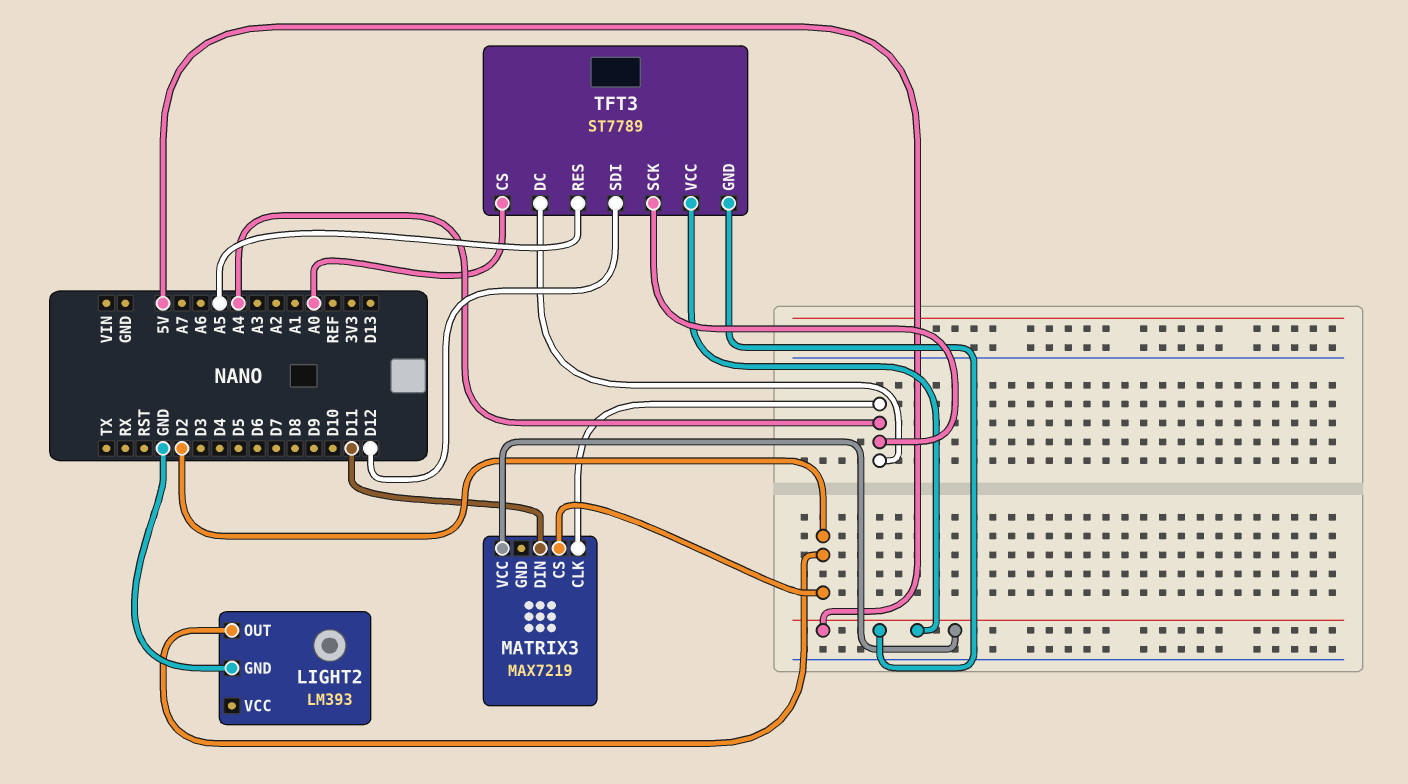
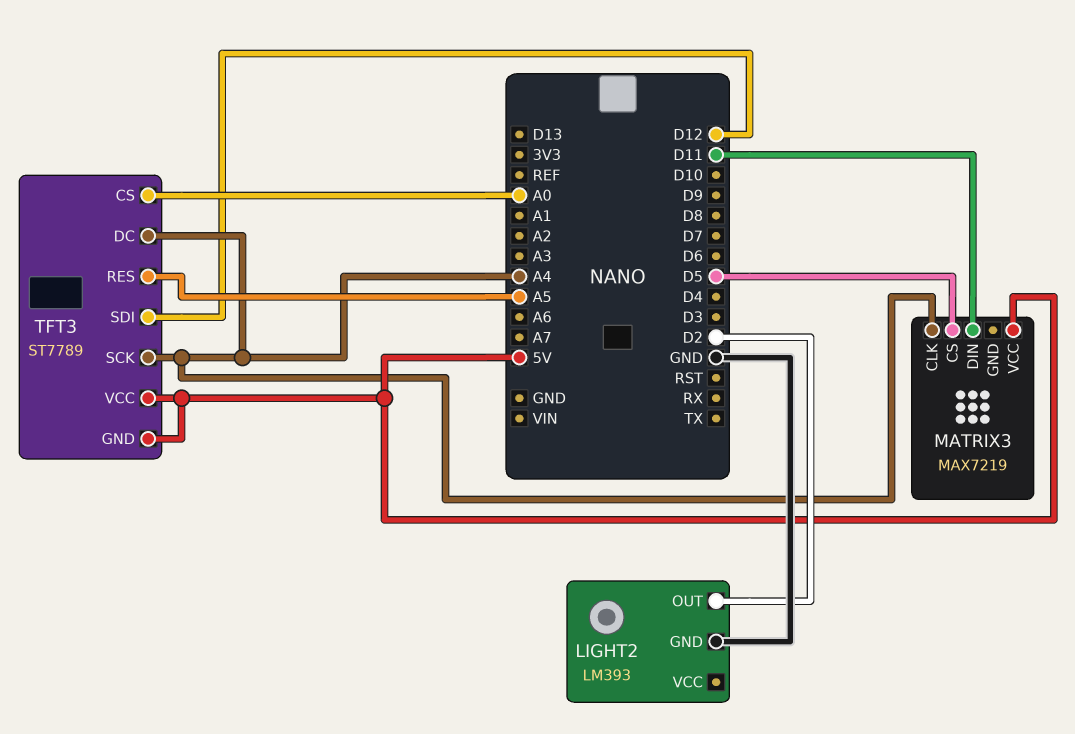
MATRIX3 pin CS: D2 -> D5

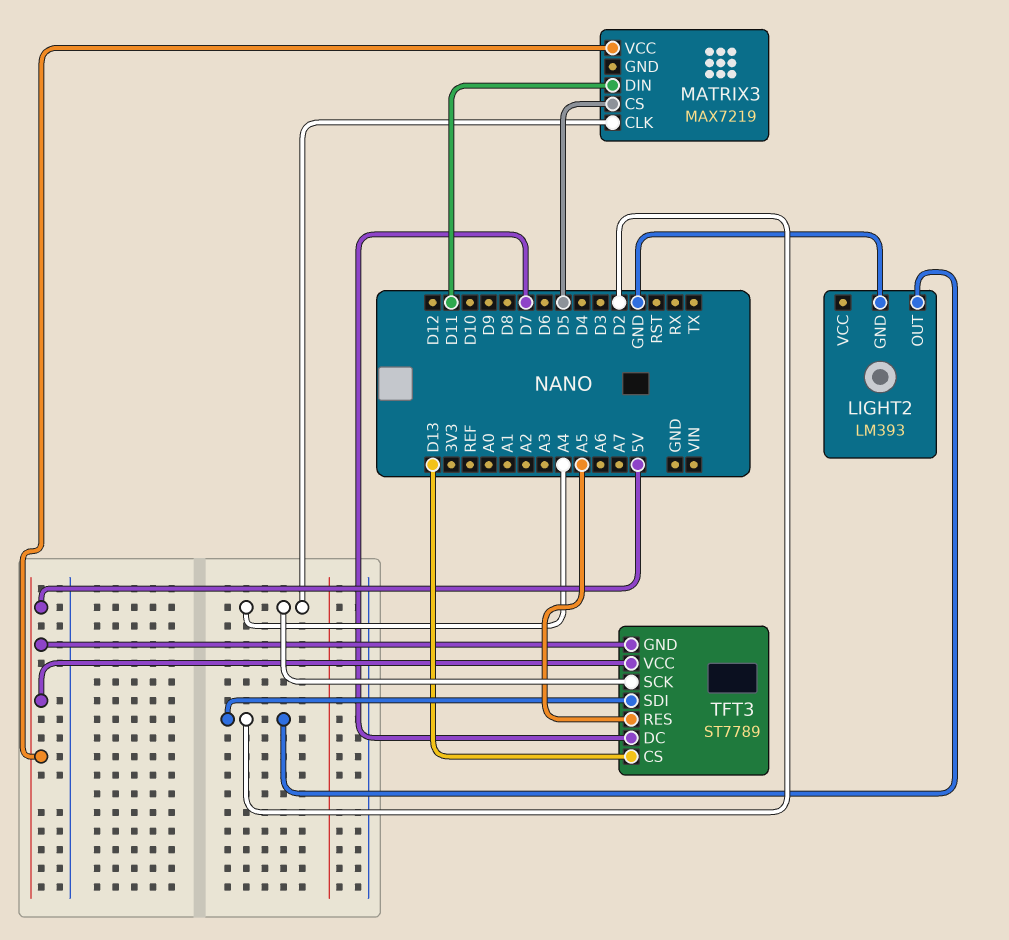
TFT3 pin CS: A0 -> D13
TFT3 pin DC: A4 -> D7
TFT3 pin SDI: D12 -> D2

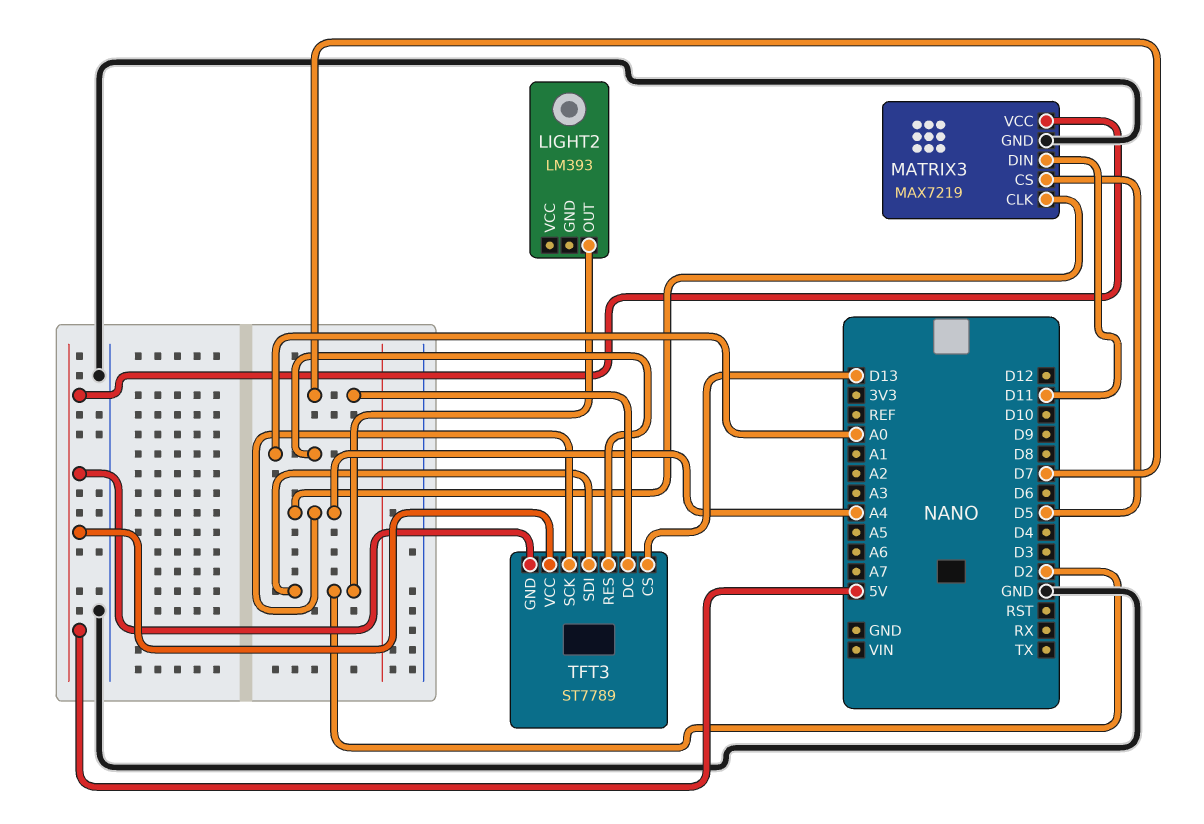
LIGHT2 pin GND: GND -> none
MATRIX3 pin GND: none -> GND
TFT3 pin RES: A5 -> A0

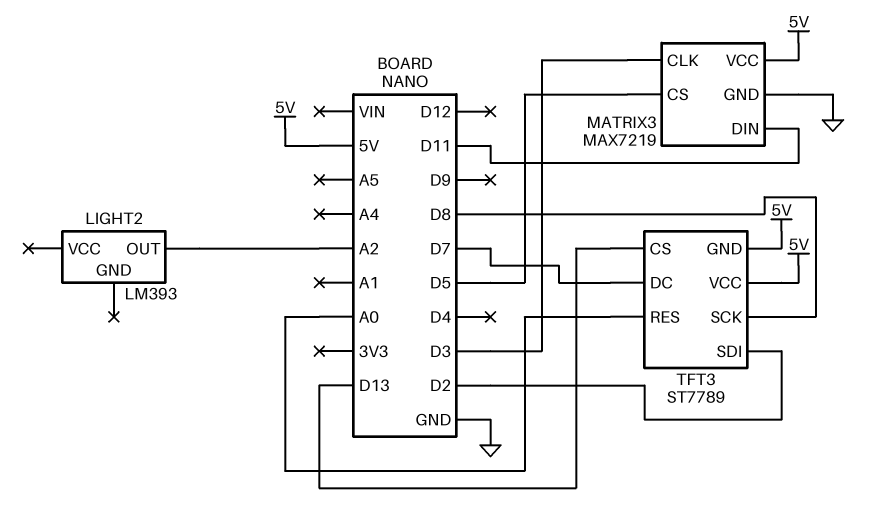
LIGHT2 pin OUT: D2 -> A2
MATRIX3 pin CLK: A4 -> D3
TFT3 pin SCK: A4 -> D8

